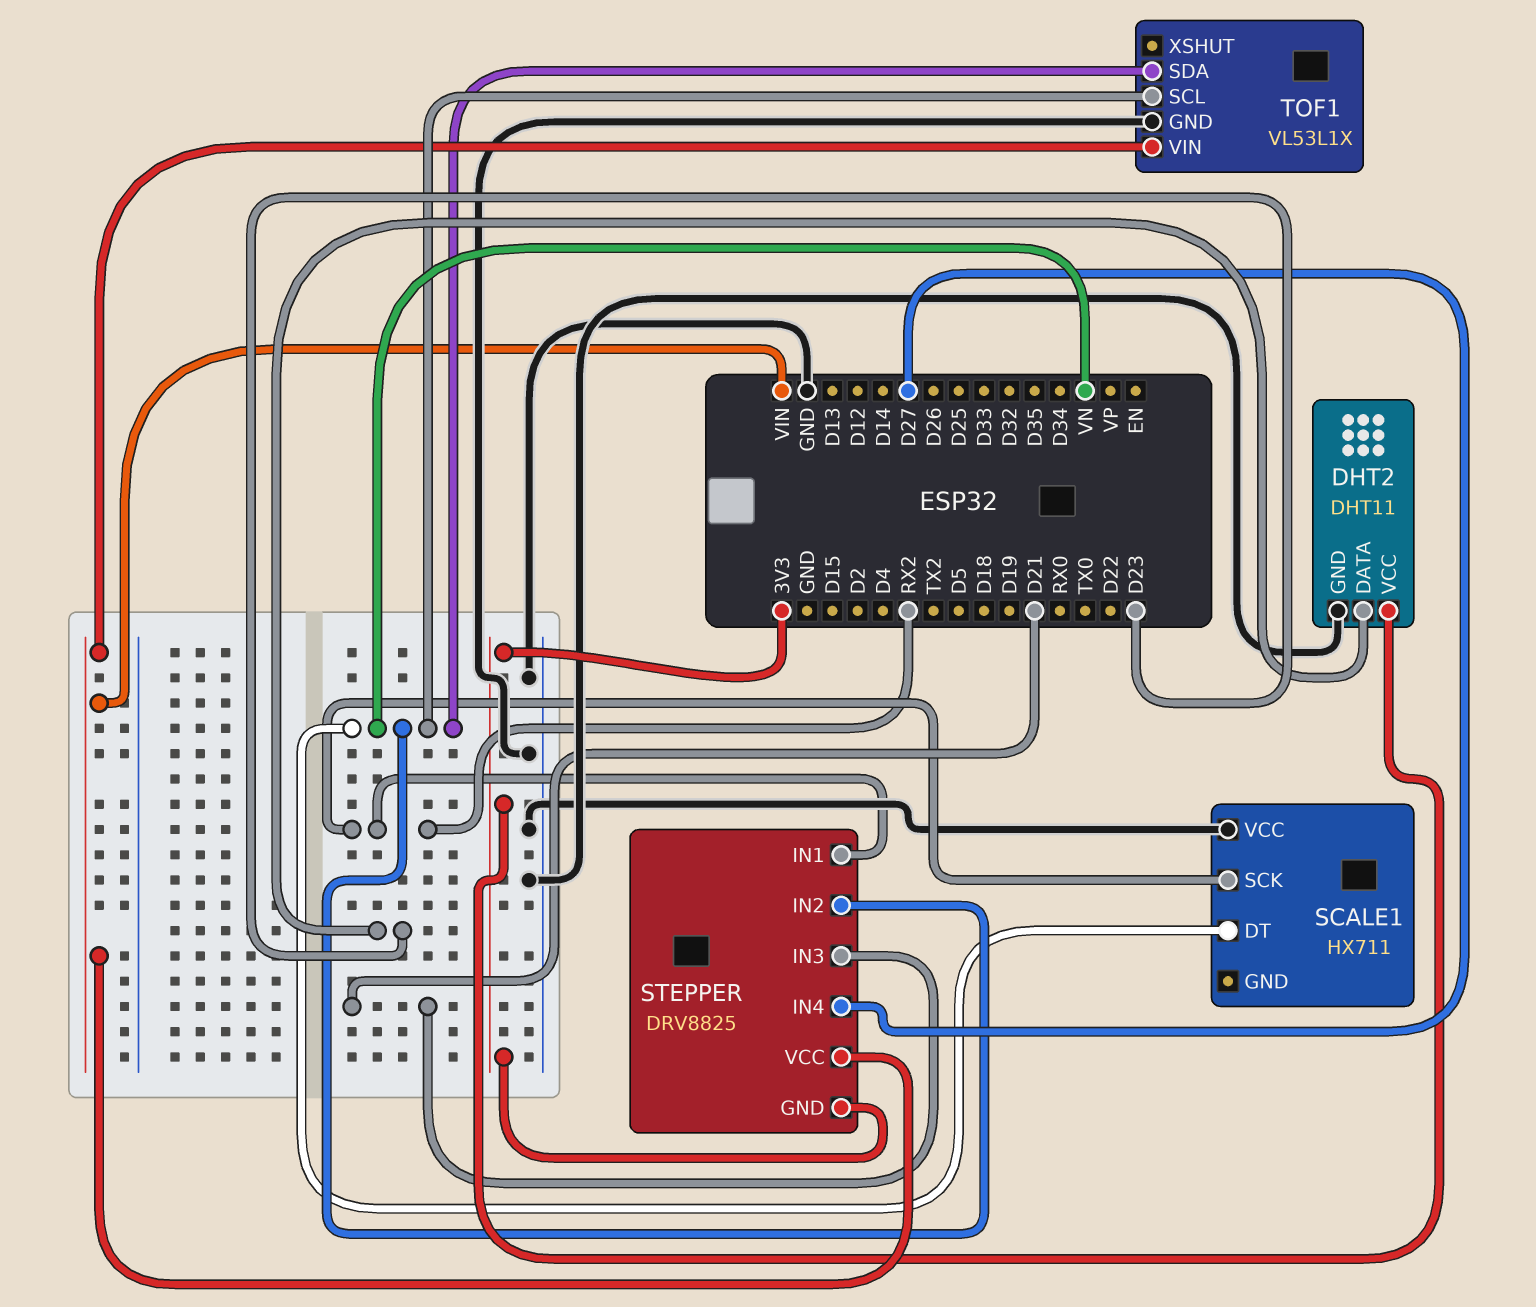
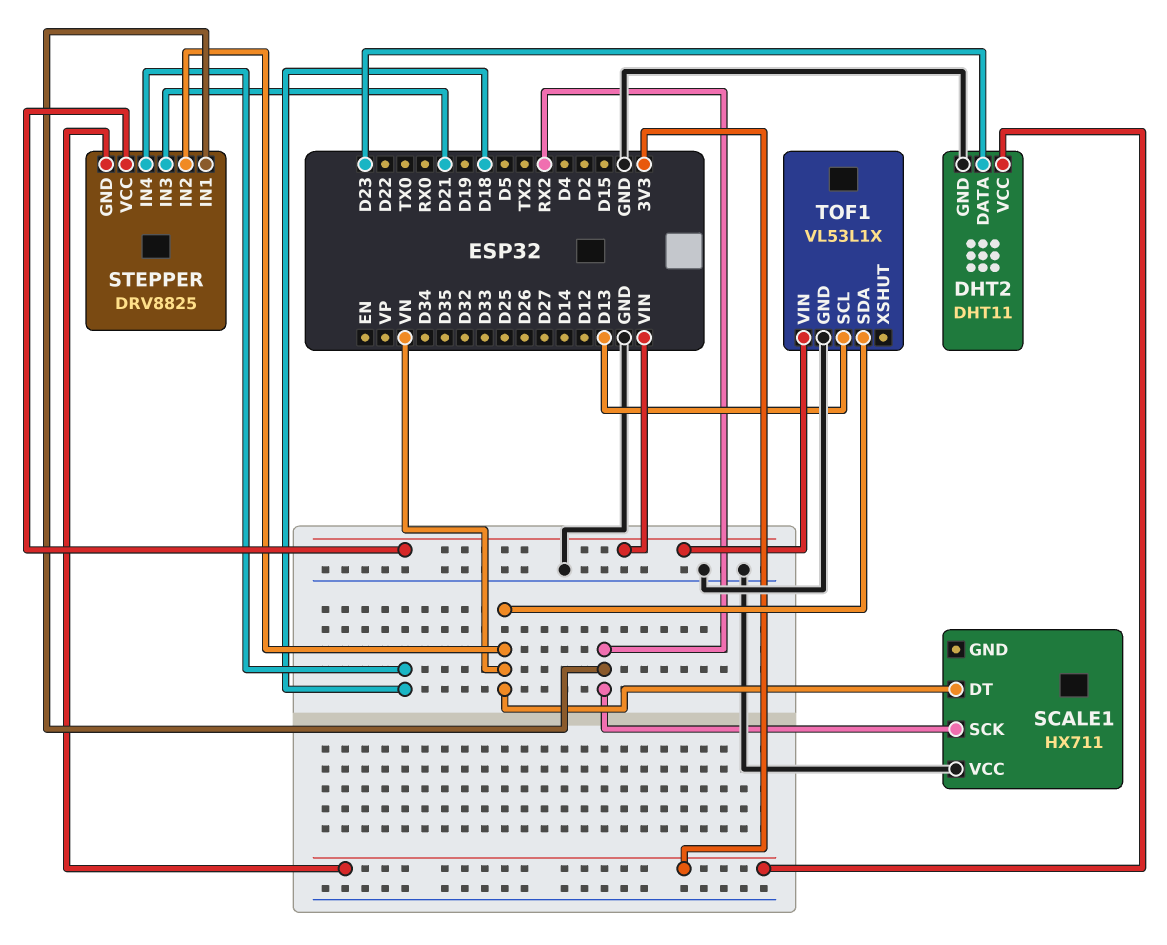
STEPPER pin IN4: D27 -> D18
TOF1 pin SCL: VN -> D13

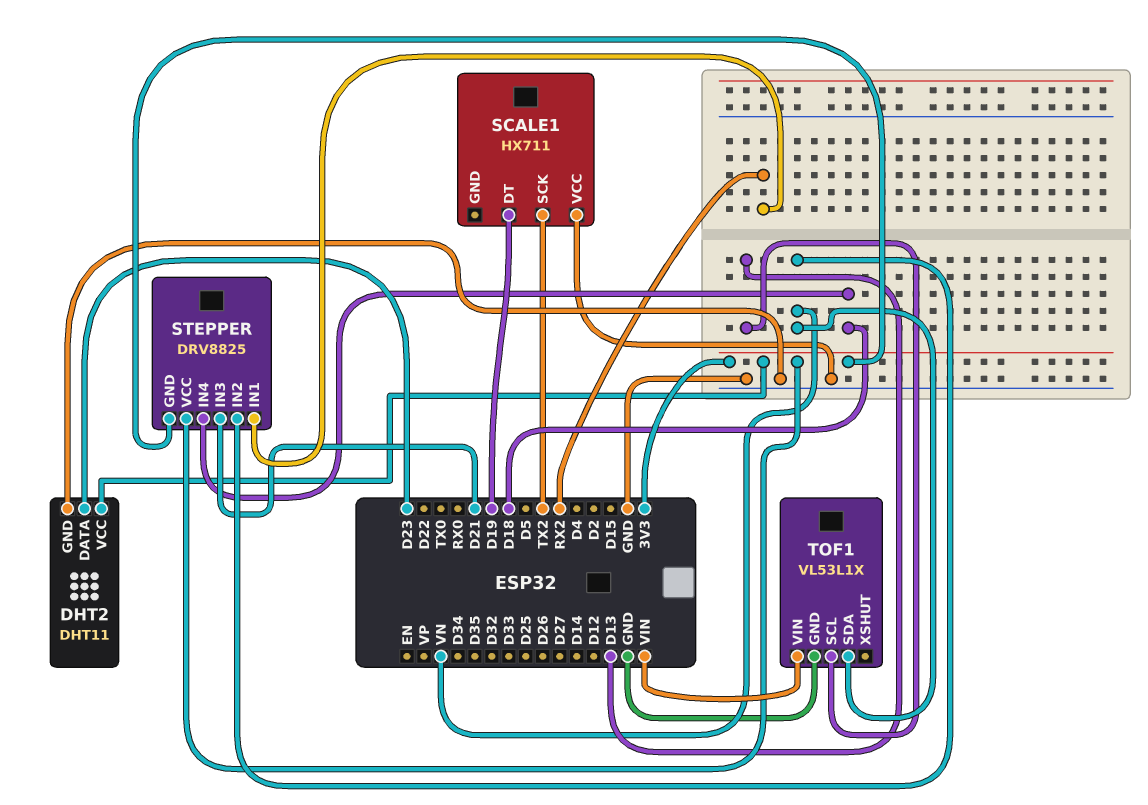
SCALE1 pin DT: VN -> D19
SCALE1 pin SCK: RX2 -> TX2
STEPPER pin VCC: VIN -> 3V3

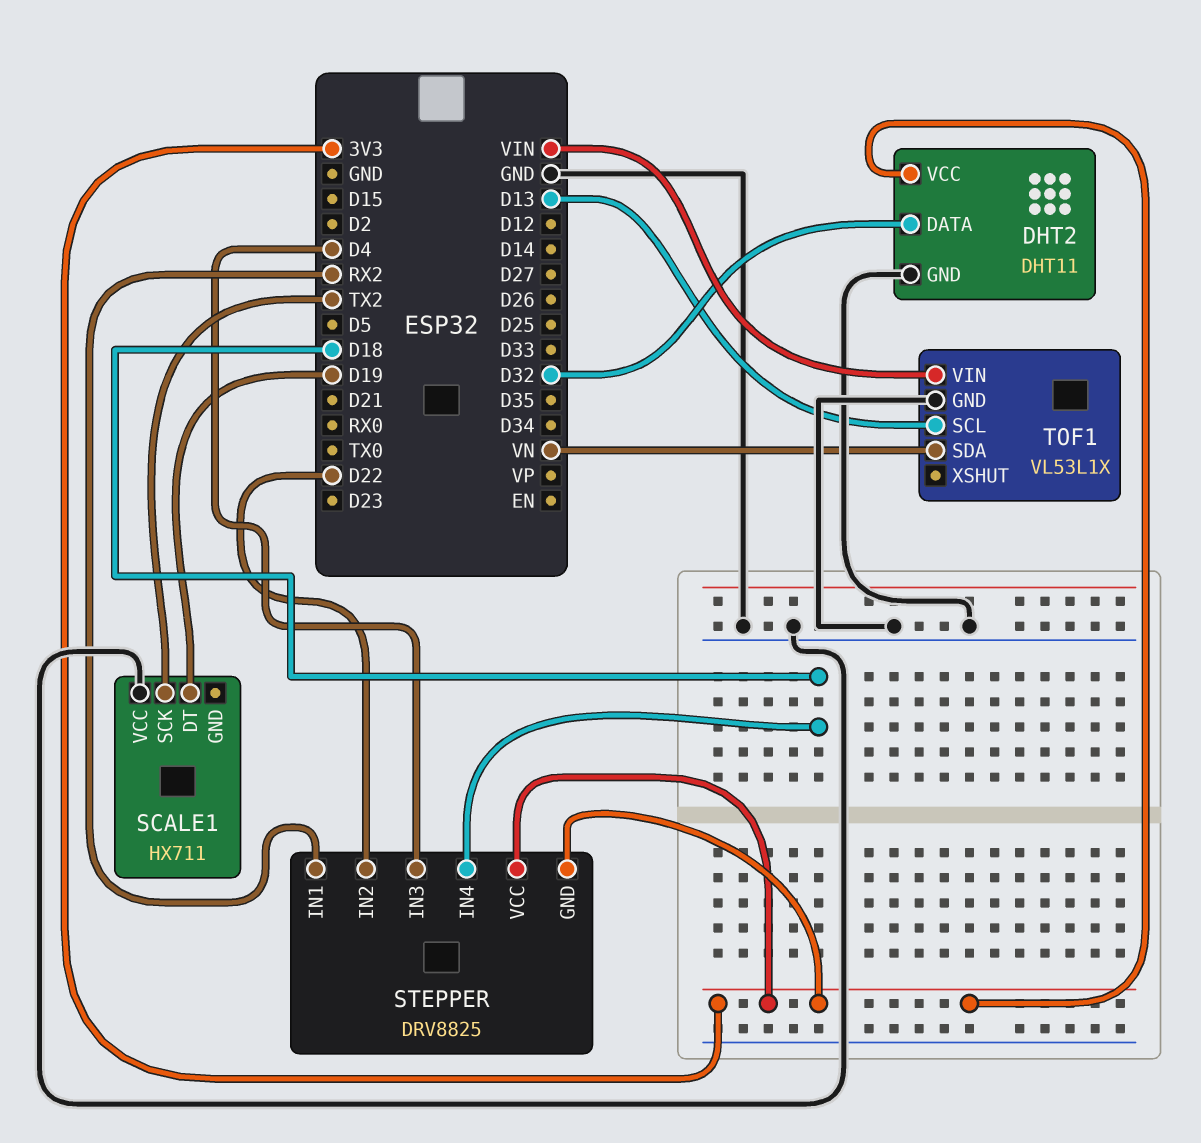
DHT2 pin DATA: D23 -> D32
STEPPER pin IN2: VN -> D22
STEPPER pin IN3: D21 -> D4

